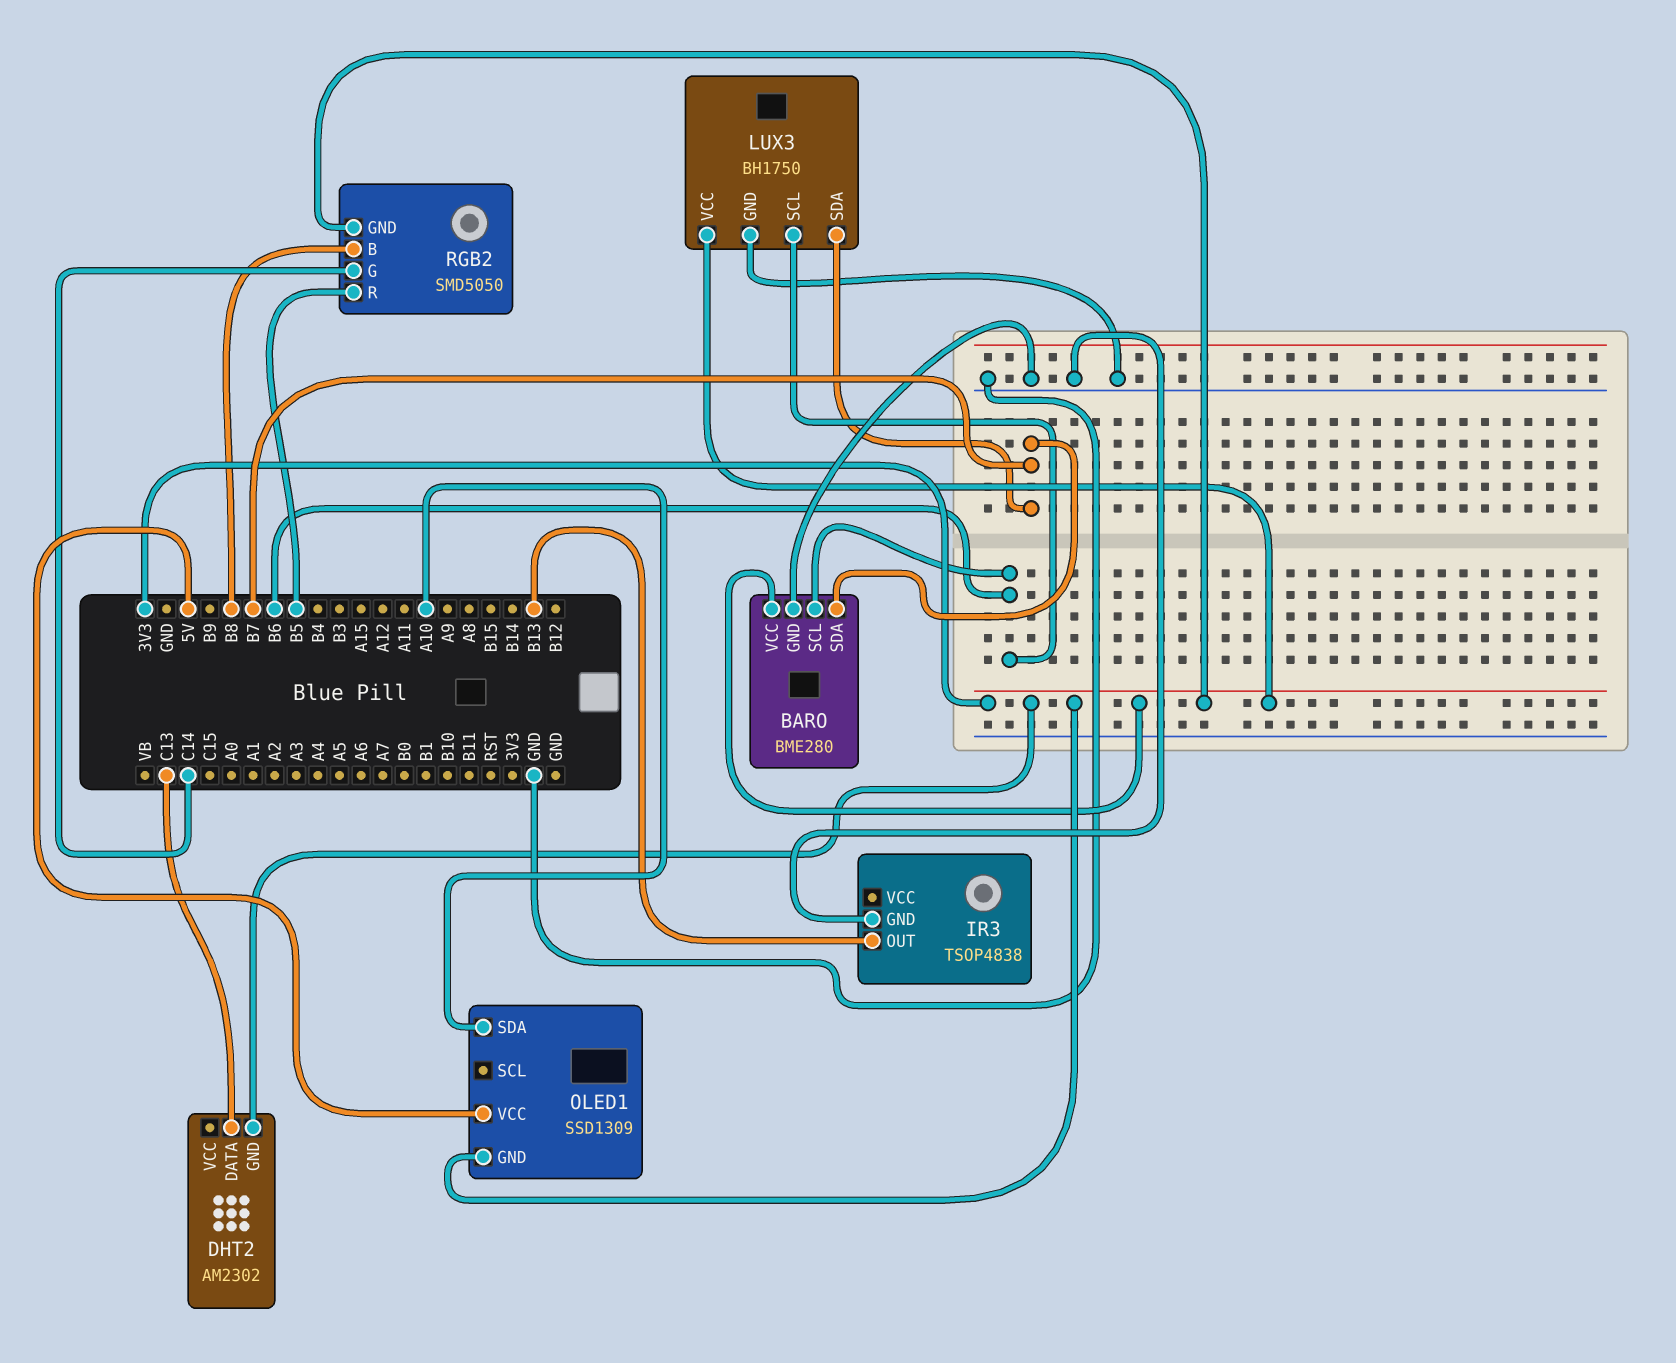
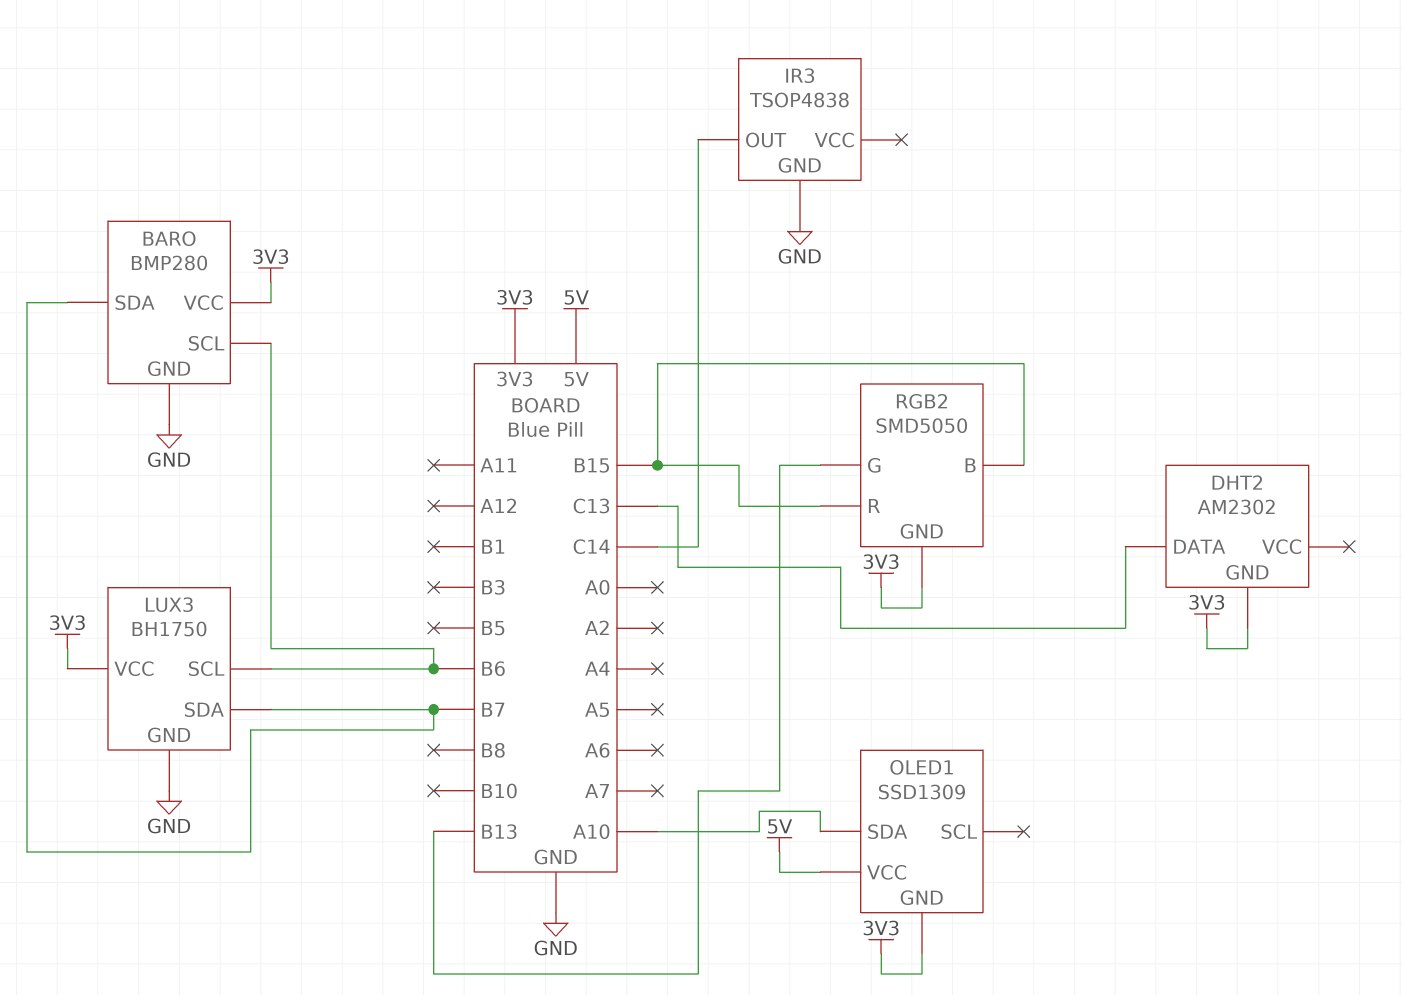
BARO: BME280 -> BMP280
IR3 pin OUT: B13 -> C14
RGB2 pin B: B8 -> B15
RGB2 pin G: C14 -> B13
RGB2 pin R: B5 -> B15

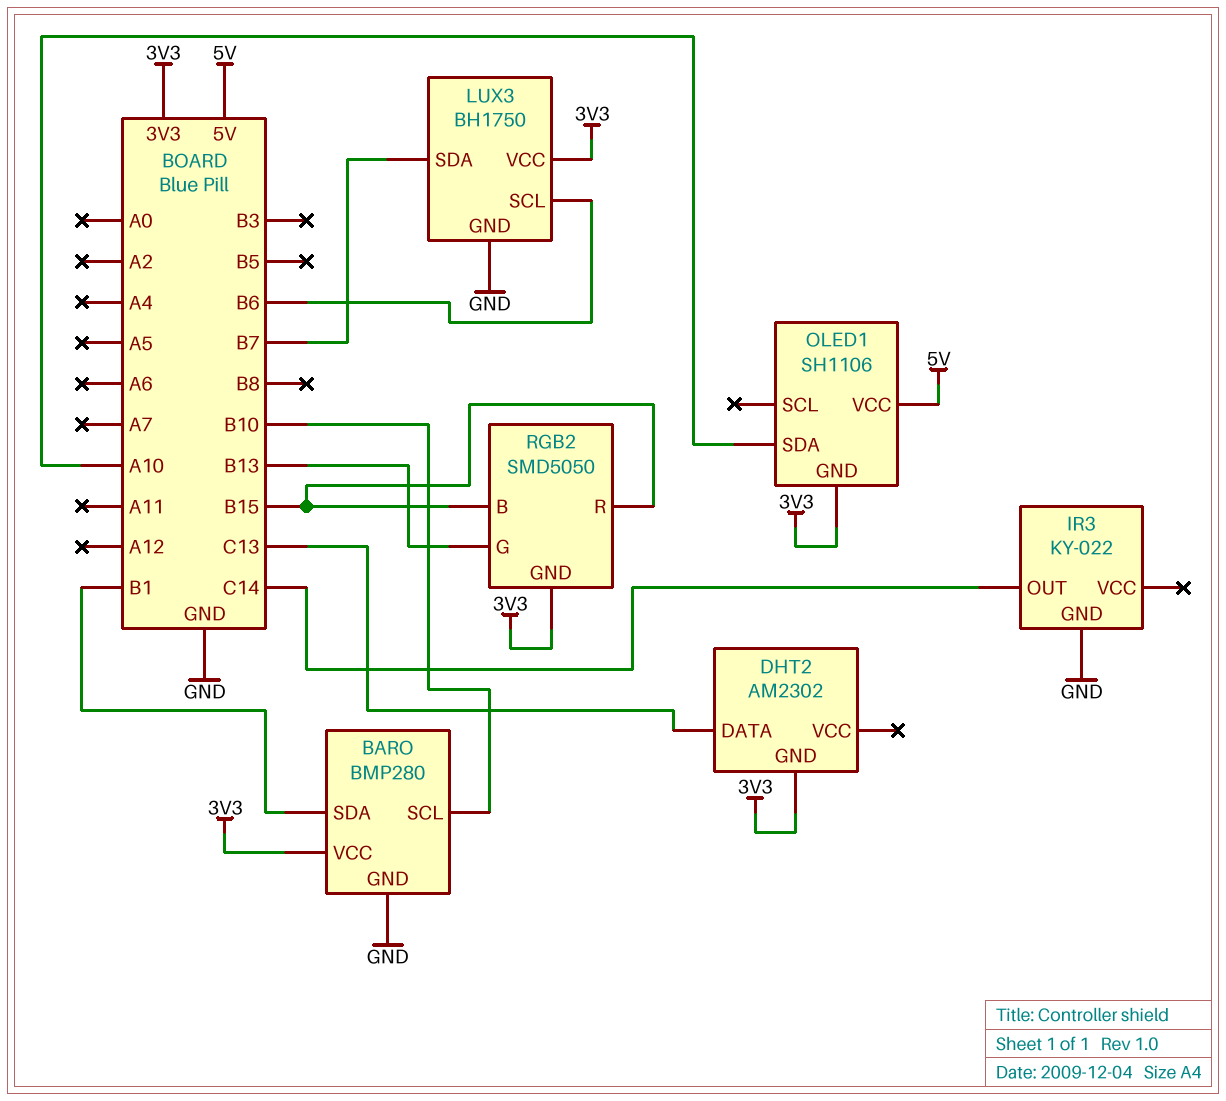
BARO pin SCL: B6 -> B10
BARO pin SDA: B7 -> B1
IR3: TSOP4838 -> KY-022
OLED1: SSD1309 -> SH1106

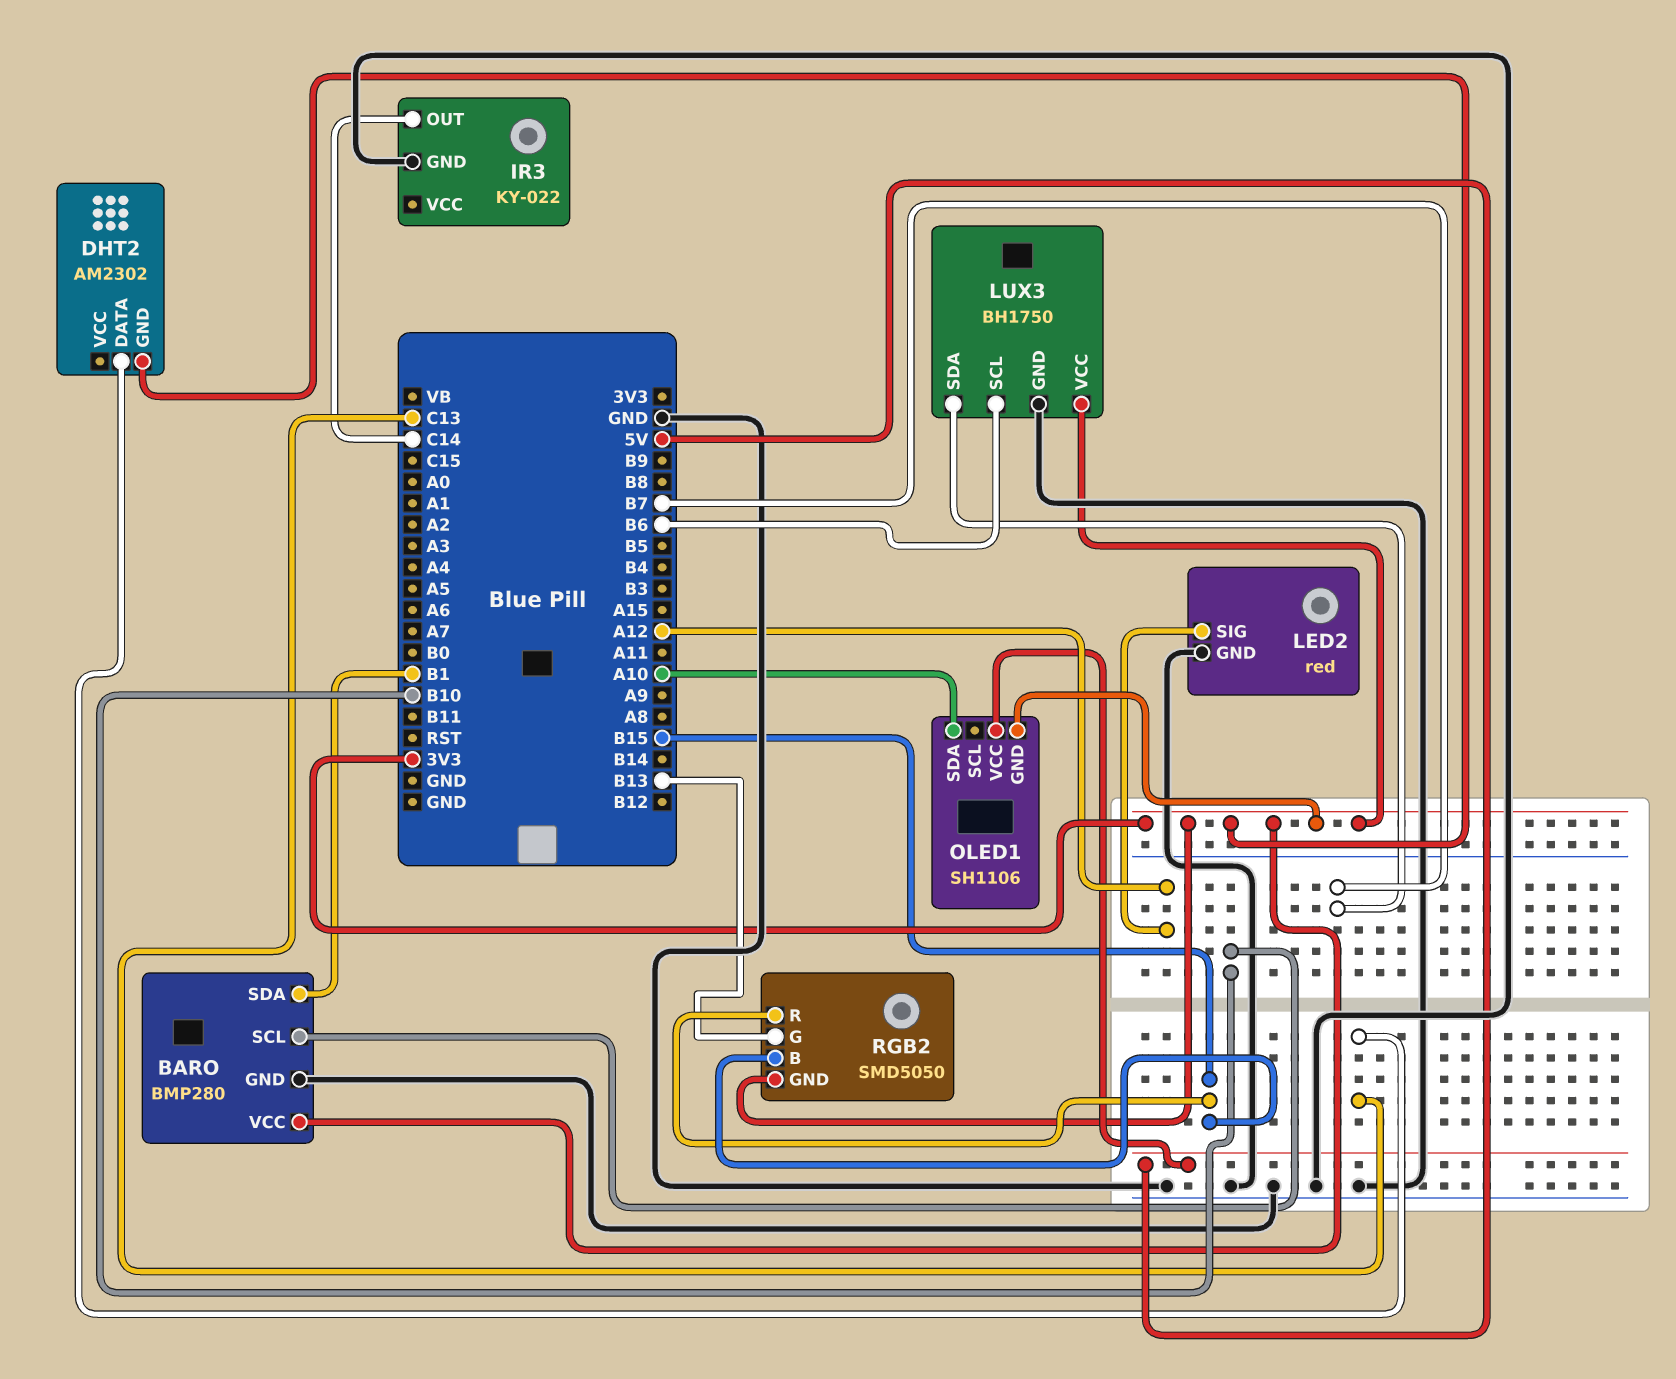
LED2: none -> red
LED2 pin GND: none -> GND
LED2 pin SIG: none -> A12

